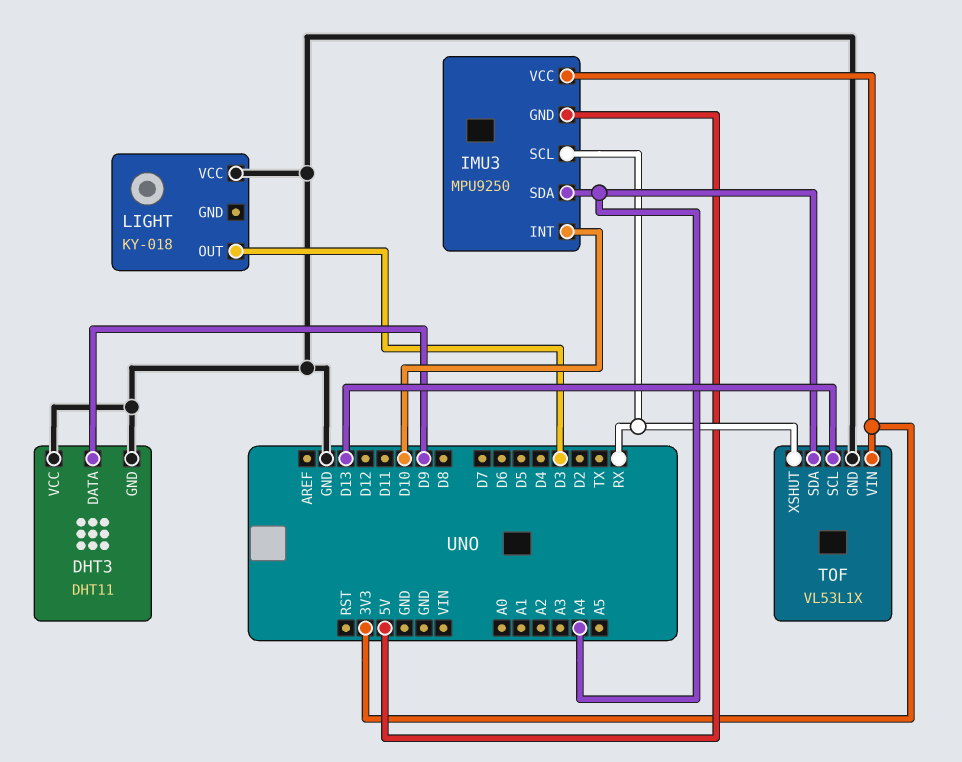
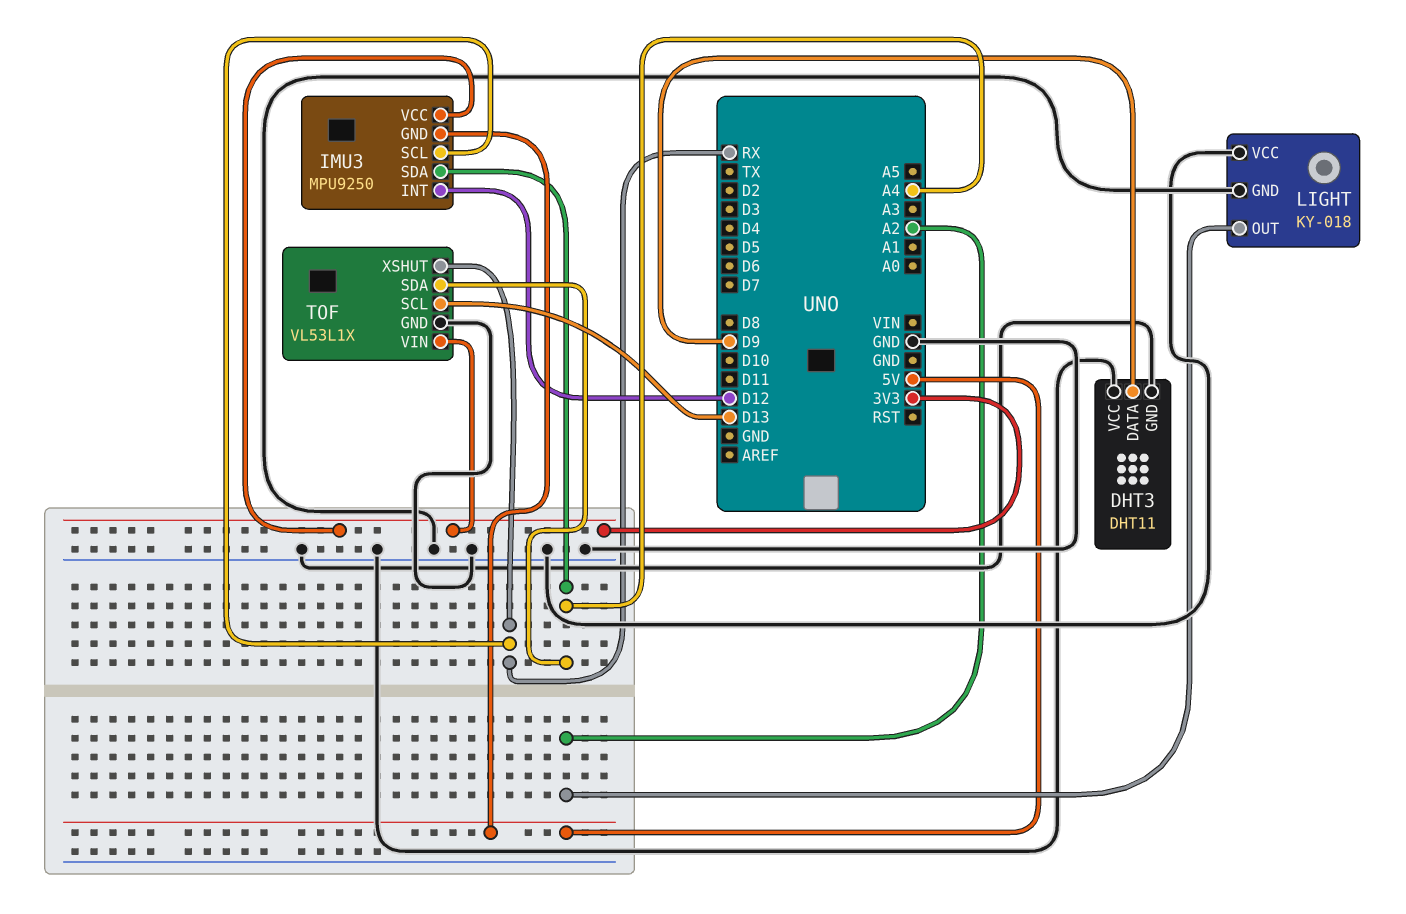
IMU3 pin INT: D10 -> D12
LIGHT pin GND: none -> GND
LIGHT pin OUT: D3 -> A2

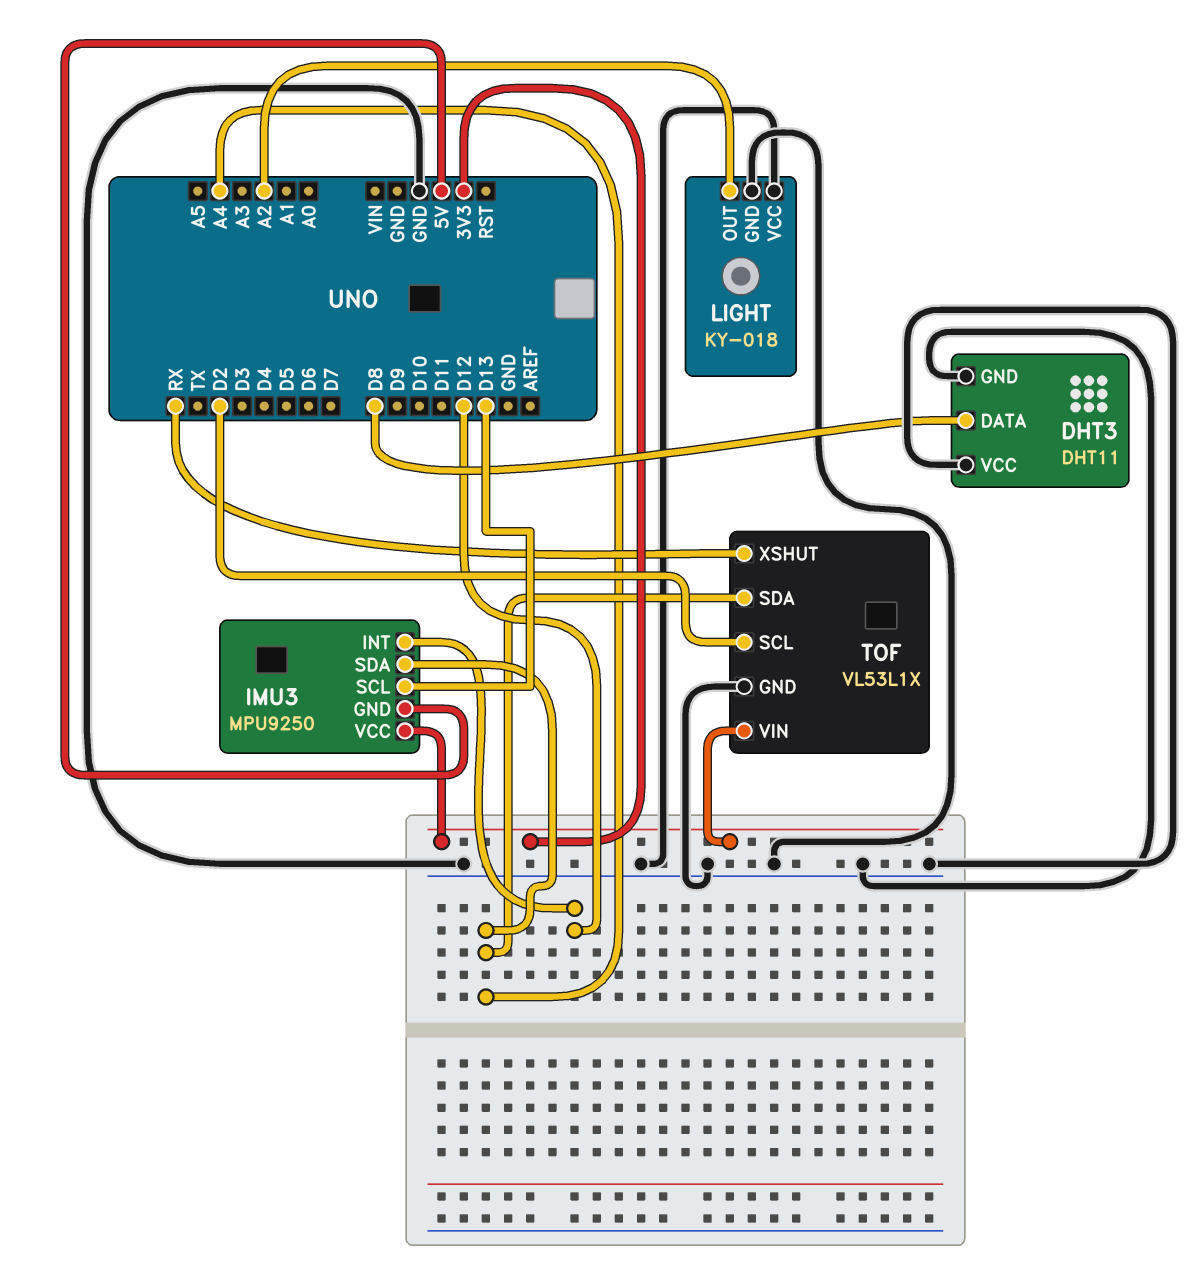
DHT3 pin DATA: D9 -> D8
IMU3 pin SCL: RX -> D13
TOF pin SCL: D13 -> D2

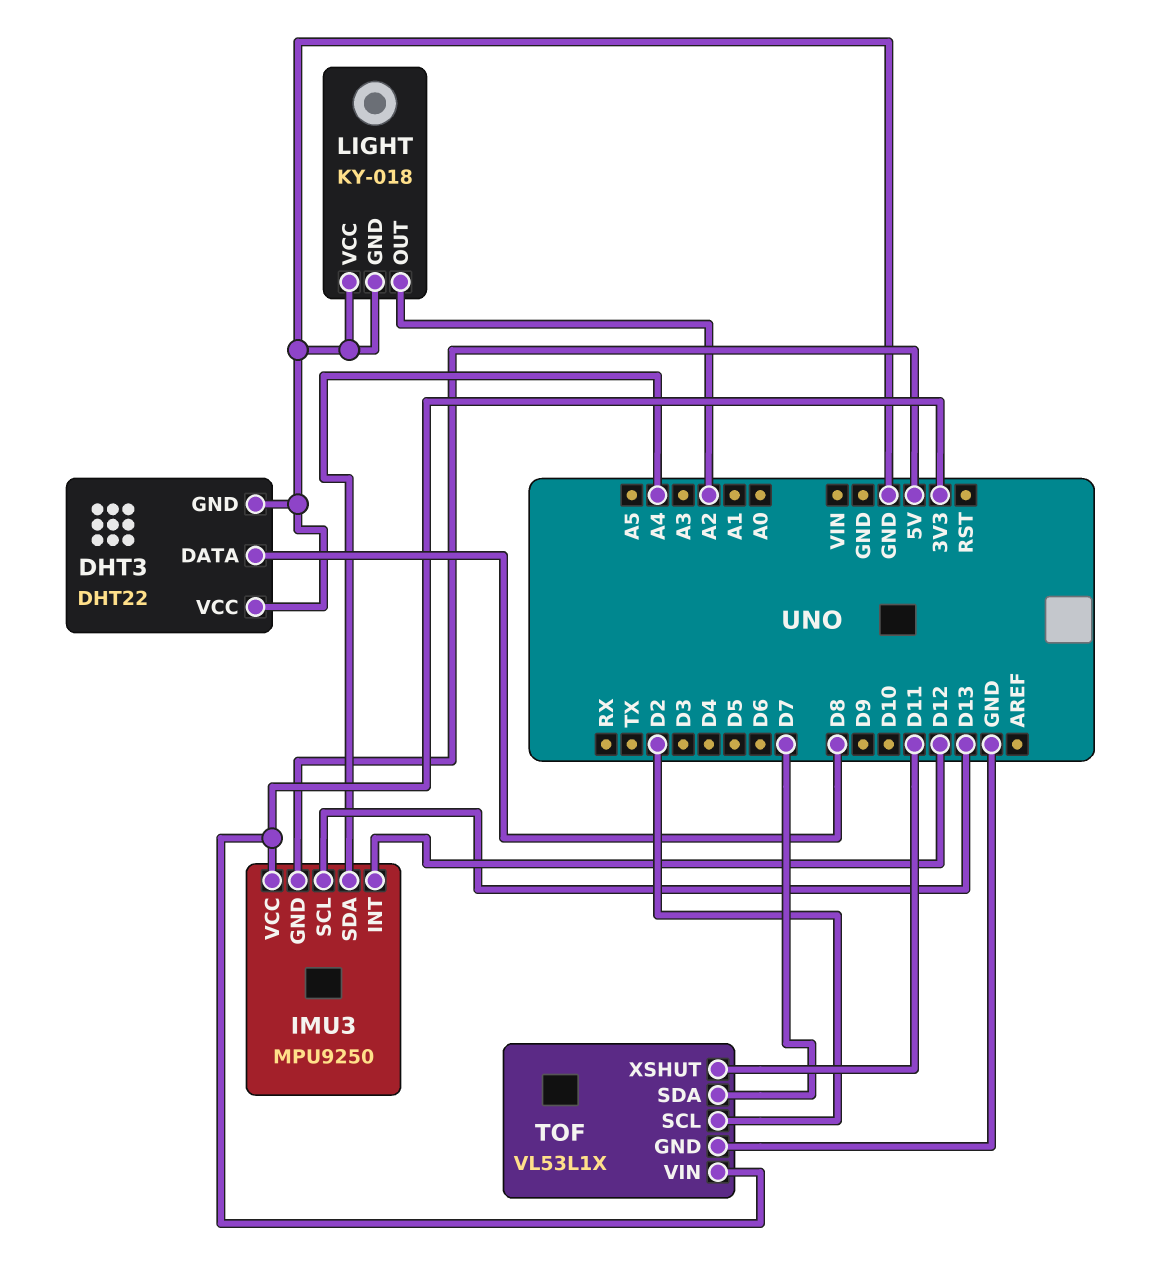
DHT3: DHT11 -> DHT22
TOF pin SDA: A4 -> D7
TOF pin XSHUT: RX -> D11

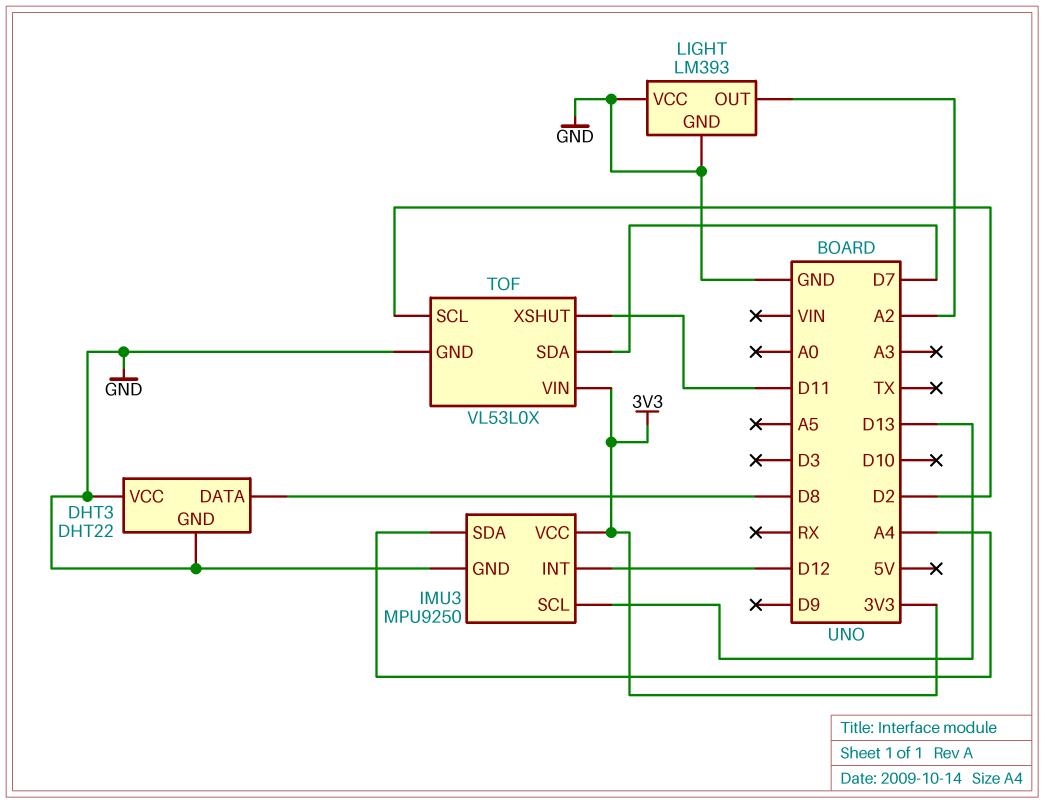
IMU3 pin GND: 5V -> GND
LIGHT: KY-018 -> LM393
TOF: VL53L1X -> VL53L0X

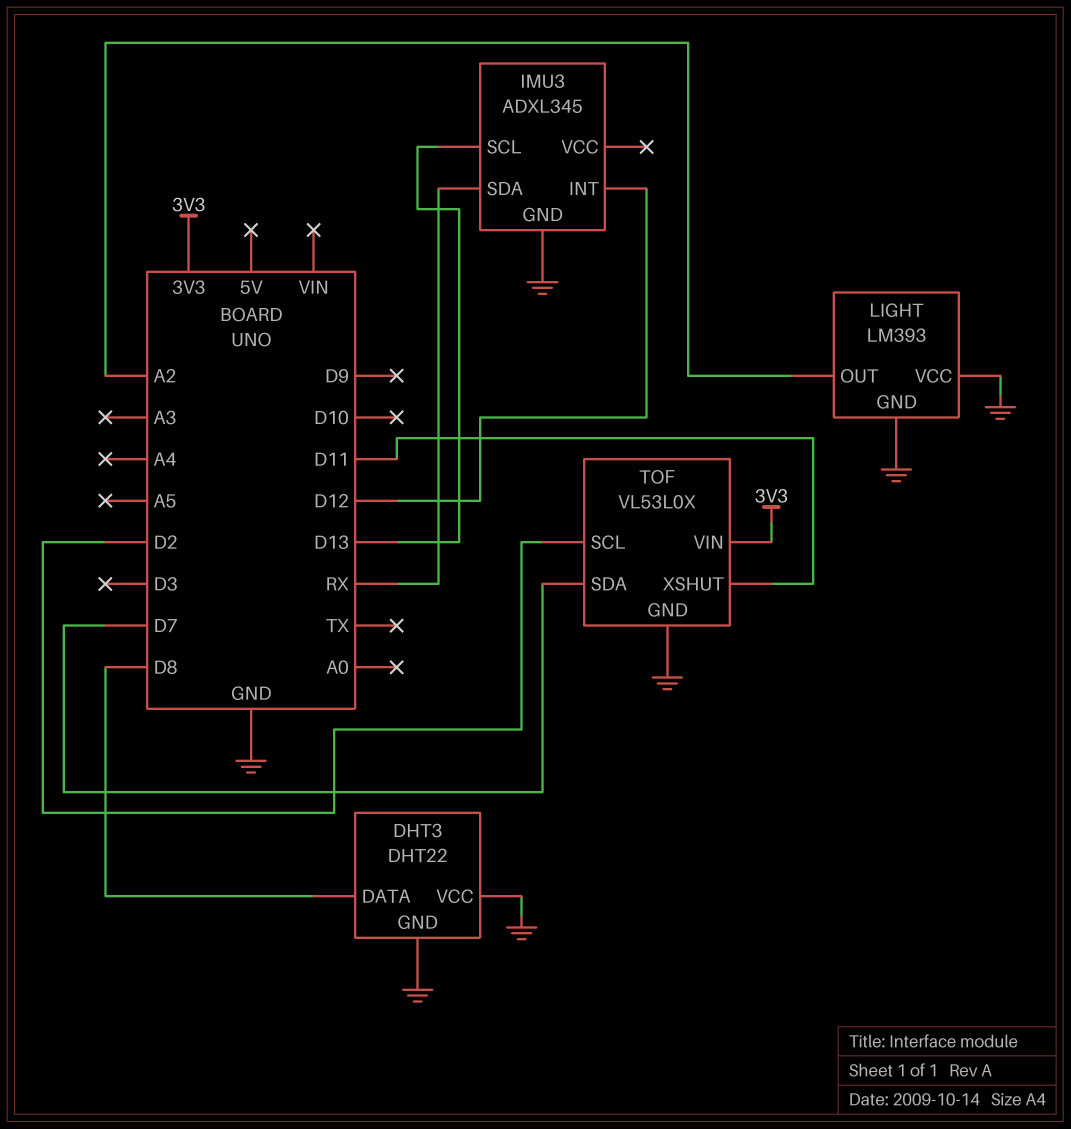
IMU3: MPU9250 -> ADXL345
IMU3 pin SDA: A4 -> RX
IMU3 pin VCC: 3V3 -> none

